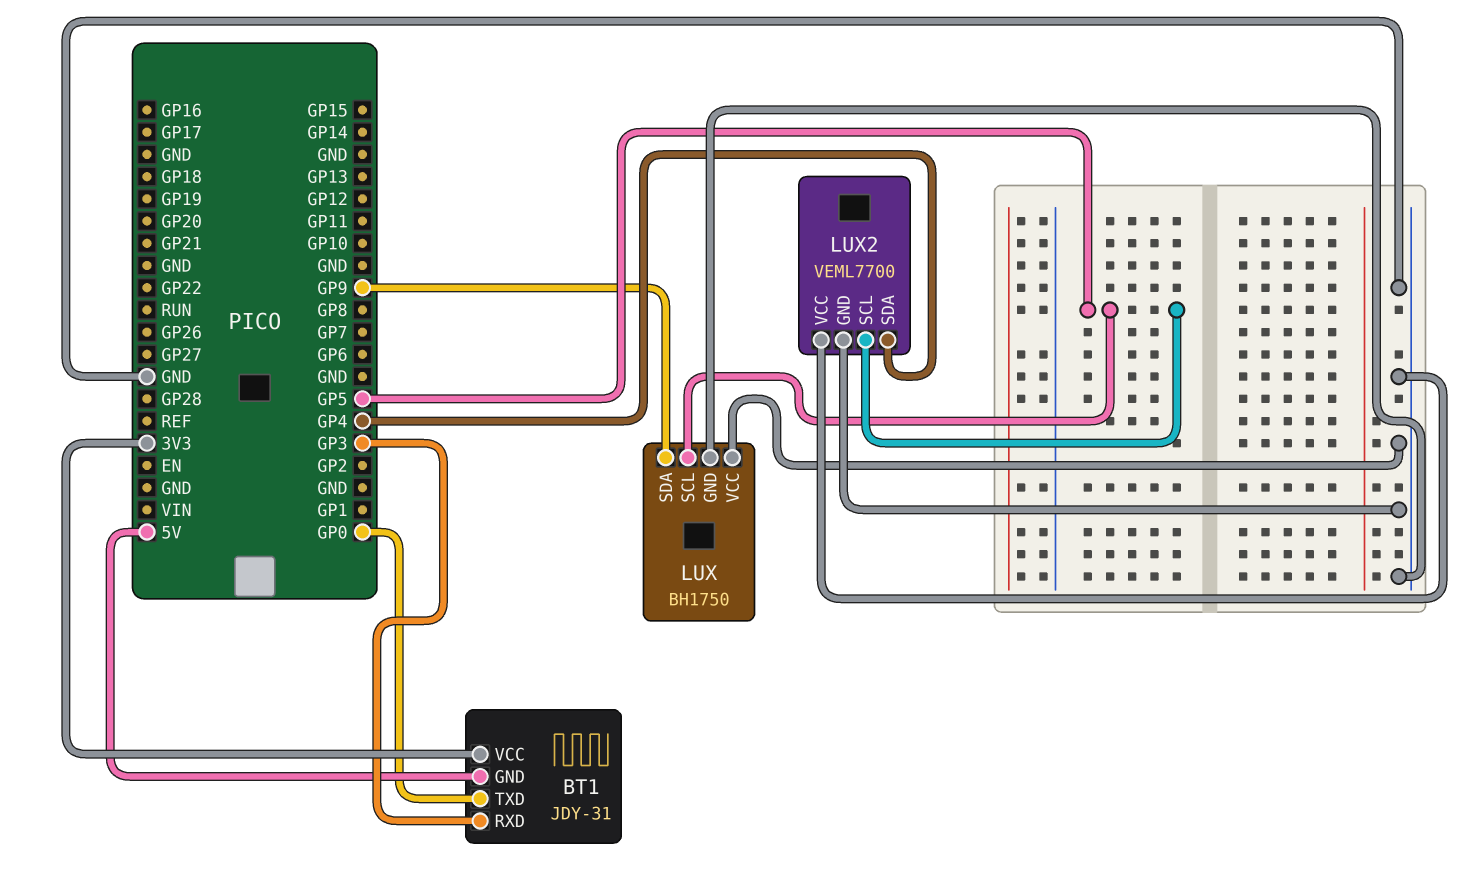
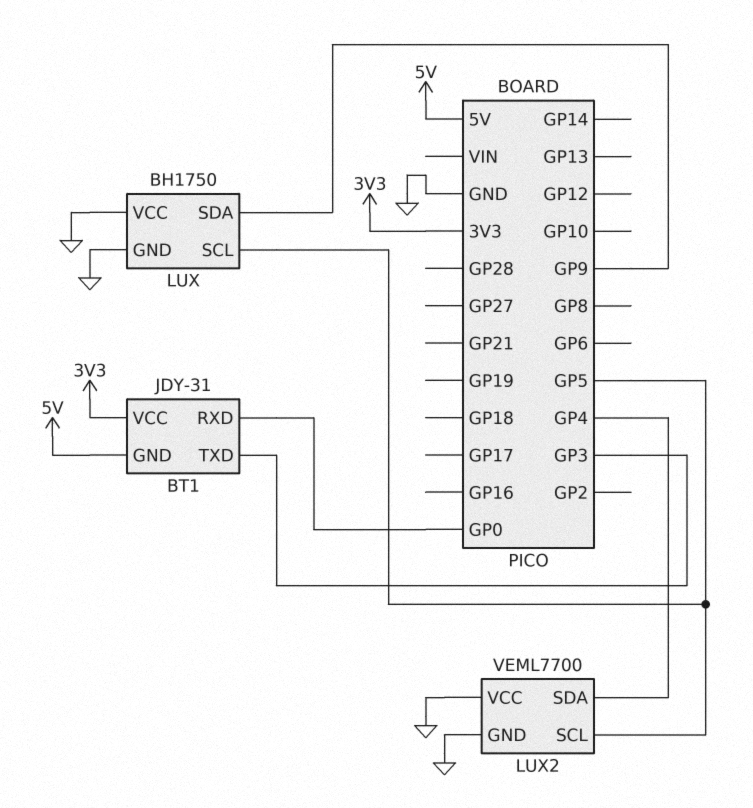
BT1 pin RXD: GP3 -> GP0
BT1 pin TXD: GP0 -> GP3

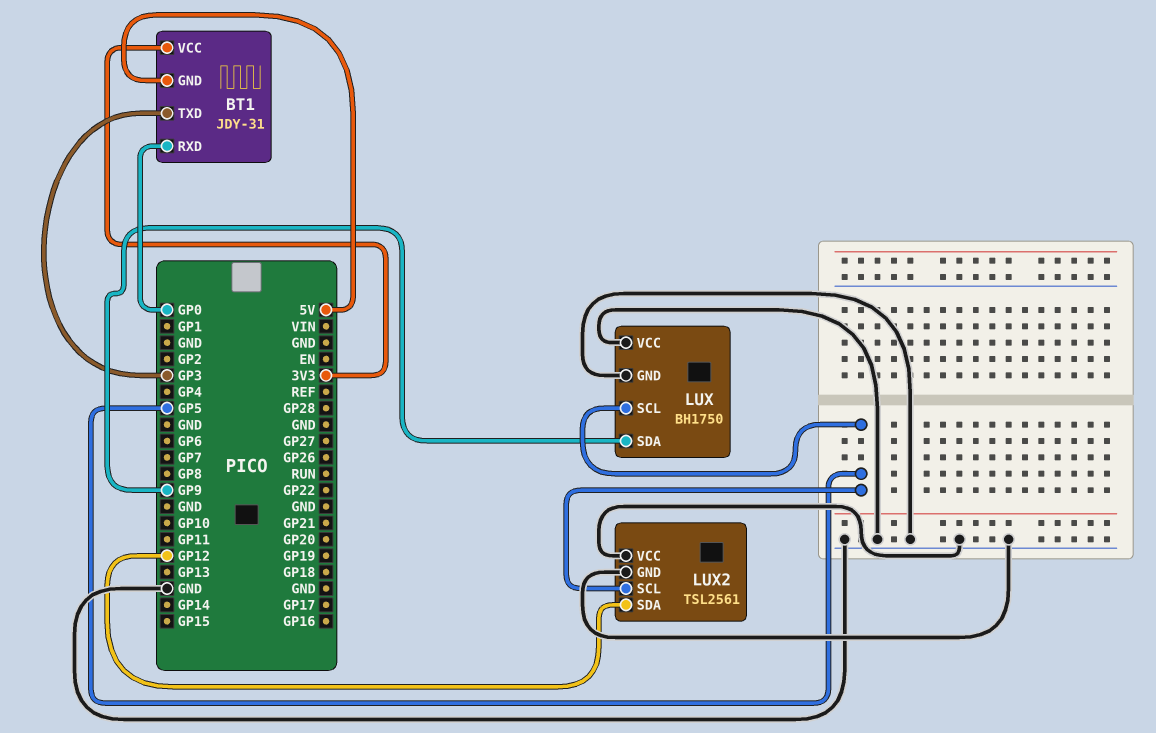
LUX2: VEML7700 -> TSL2561
LUX2 pin SDA: GP4 -> GP12

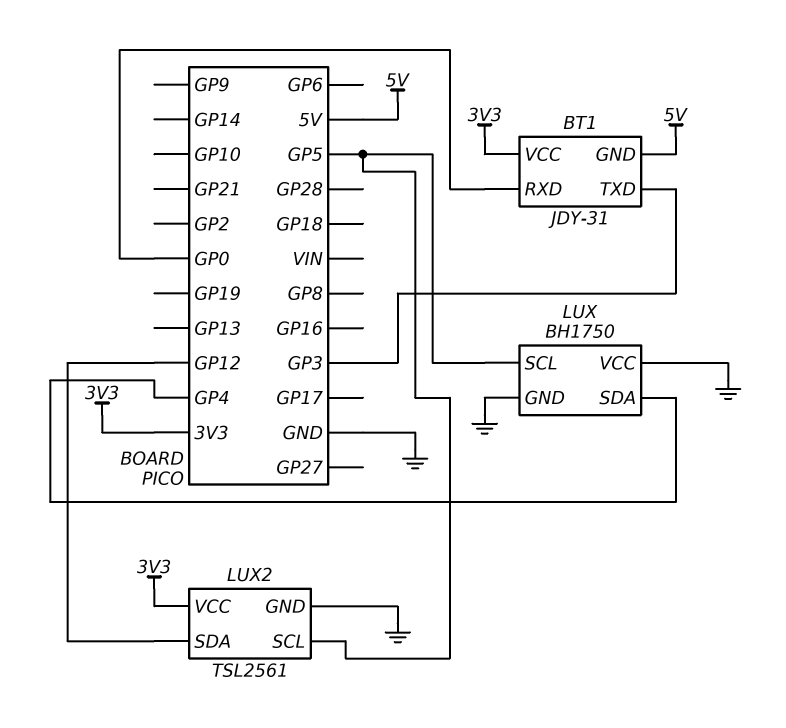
LUX pin SDA: GP9 -> GP4
LUX2 pin VCC: GND -> 3V3

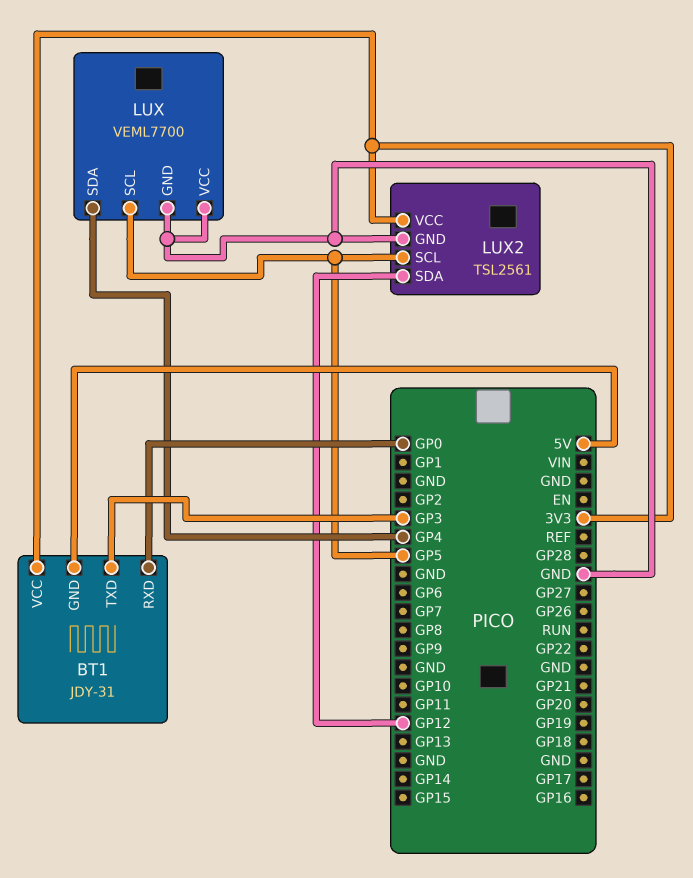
LUX: BH1750 -> VEML7700

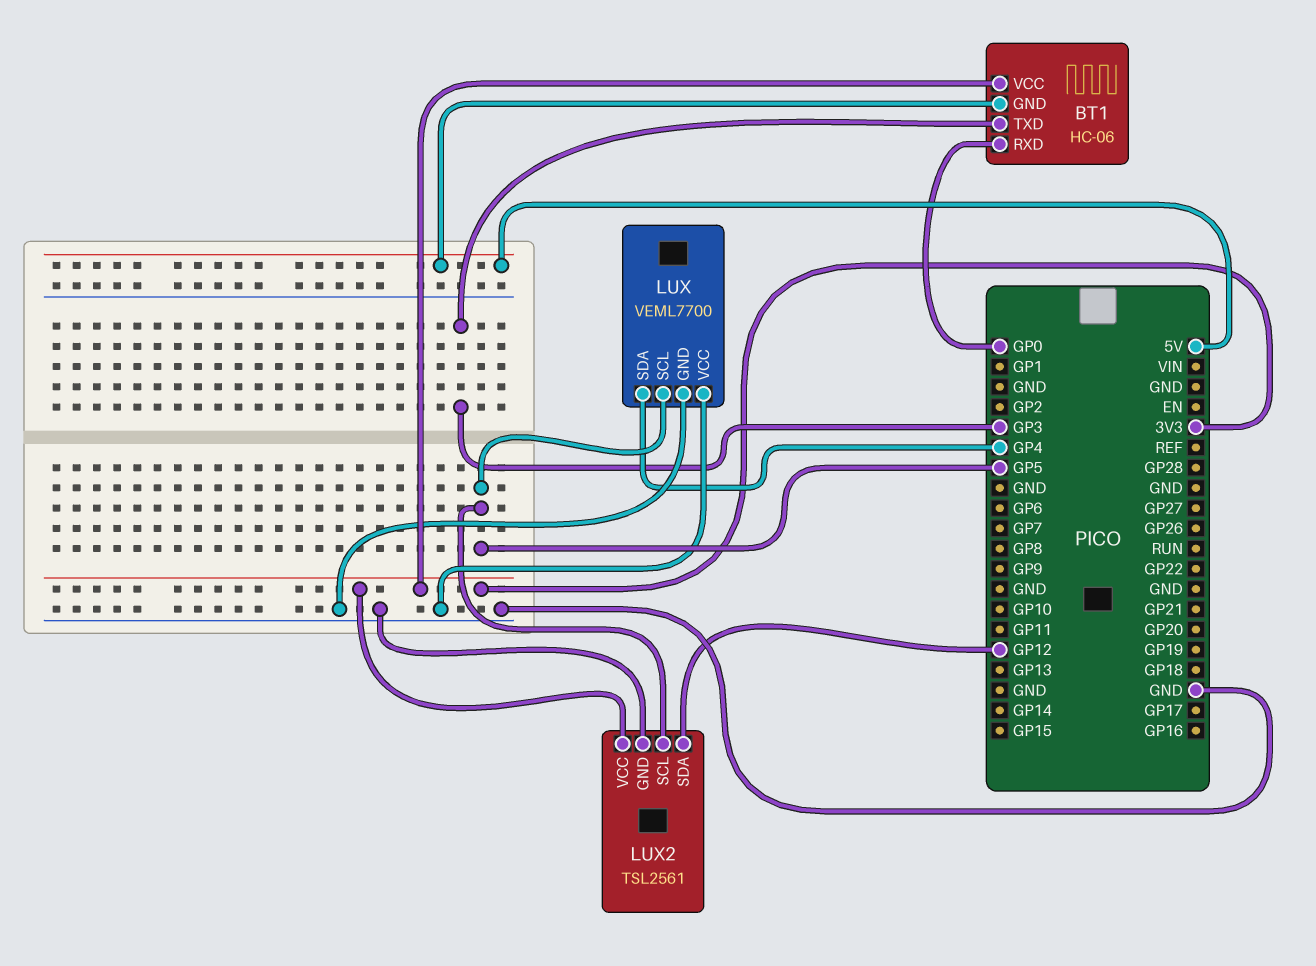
BT1: JDY-31 -> HC-06

